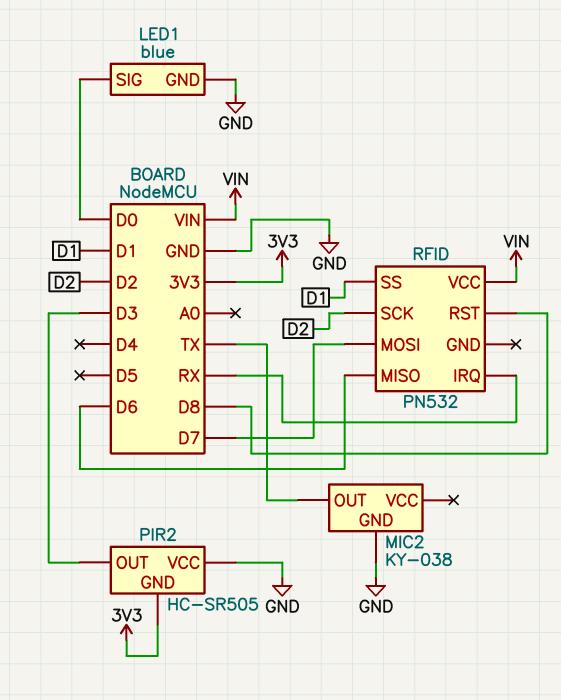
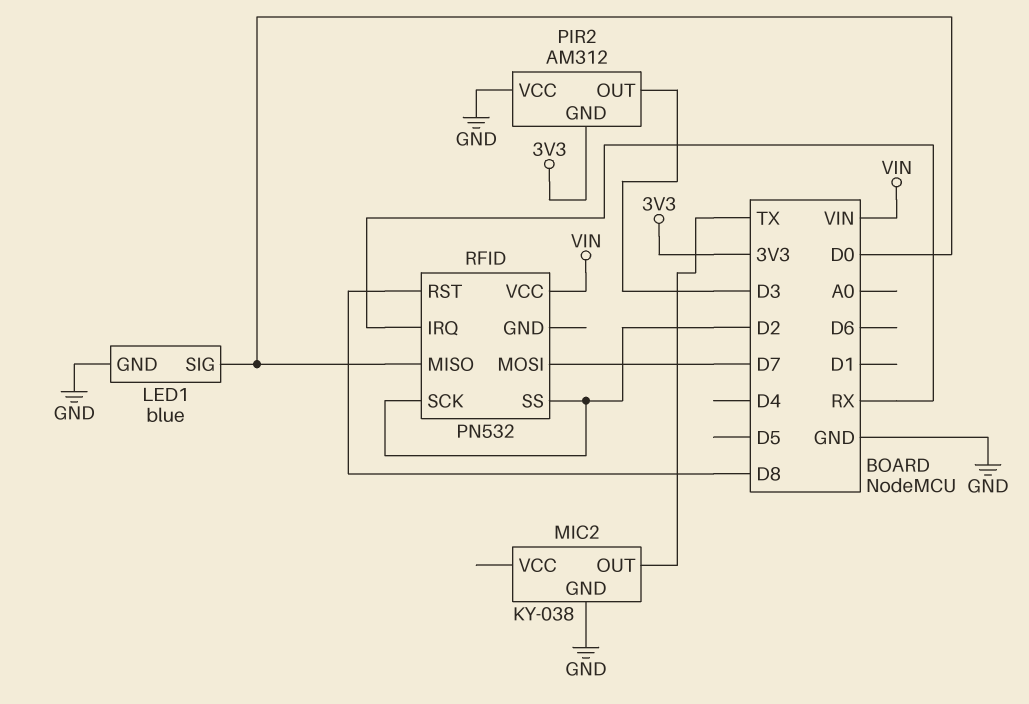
PIR2: HC-SR505 -> AM312
RFID pin MISO: D6 -> D0
RFID pin SS: D1 -> D2

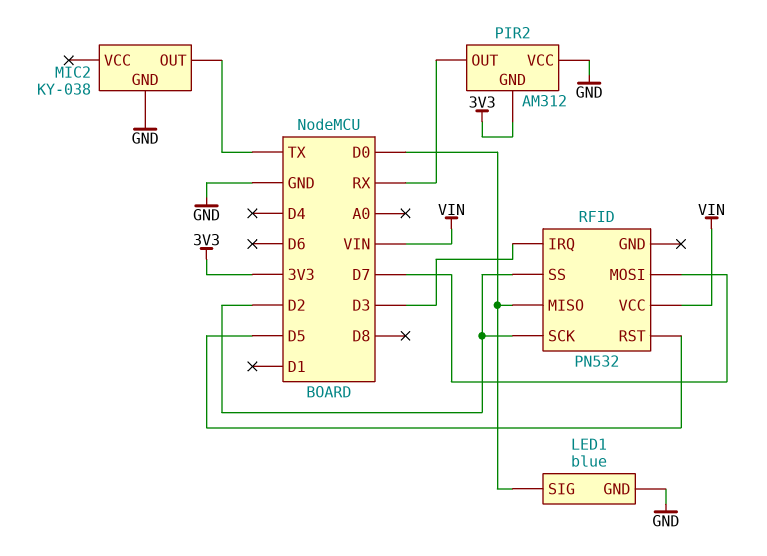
PIR2 pin OUT: D3 -> RX
RFID pin IRQ: RX -> D3
RFID pin RST: D8 -> D5

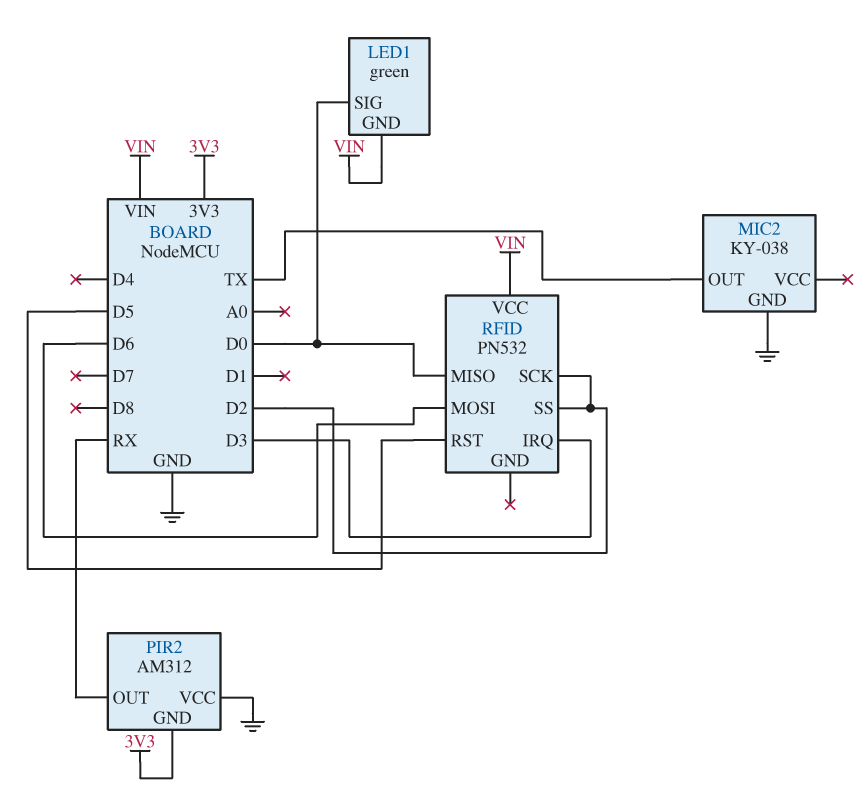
LED1: blue -> green
LED1 pin GND: GND -> VIN
RFID pin MOSI: D7 -> D6

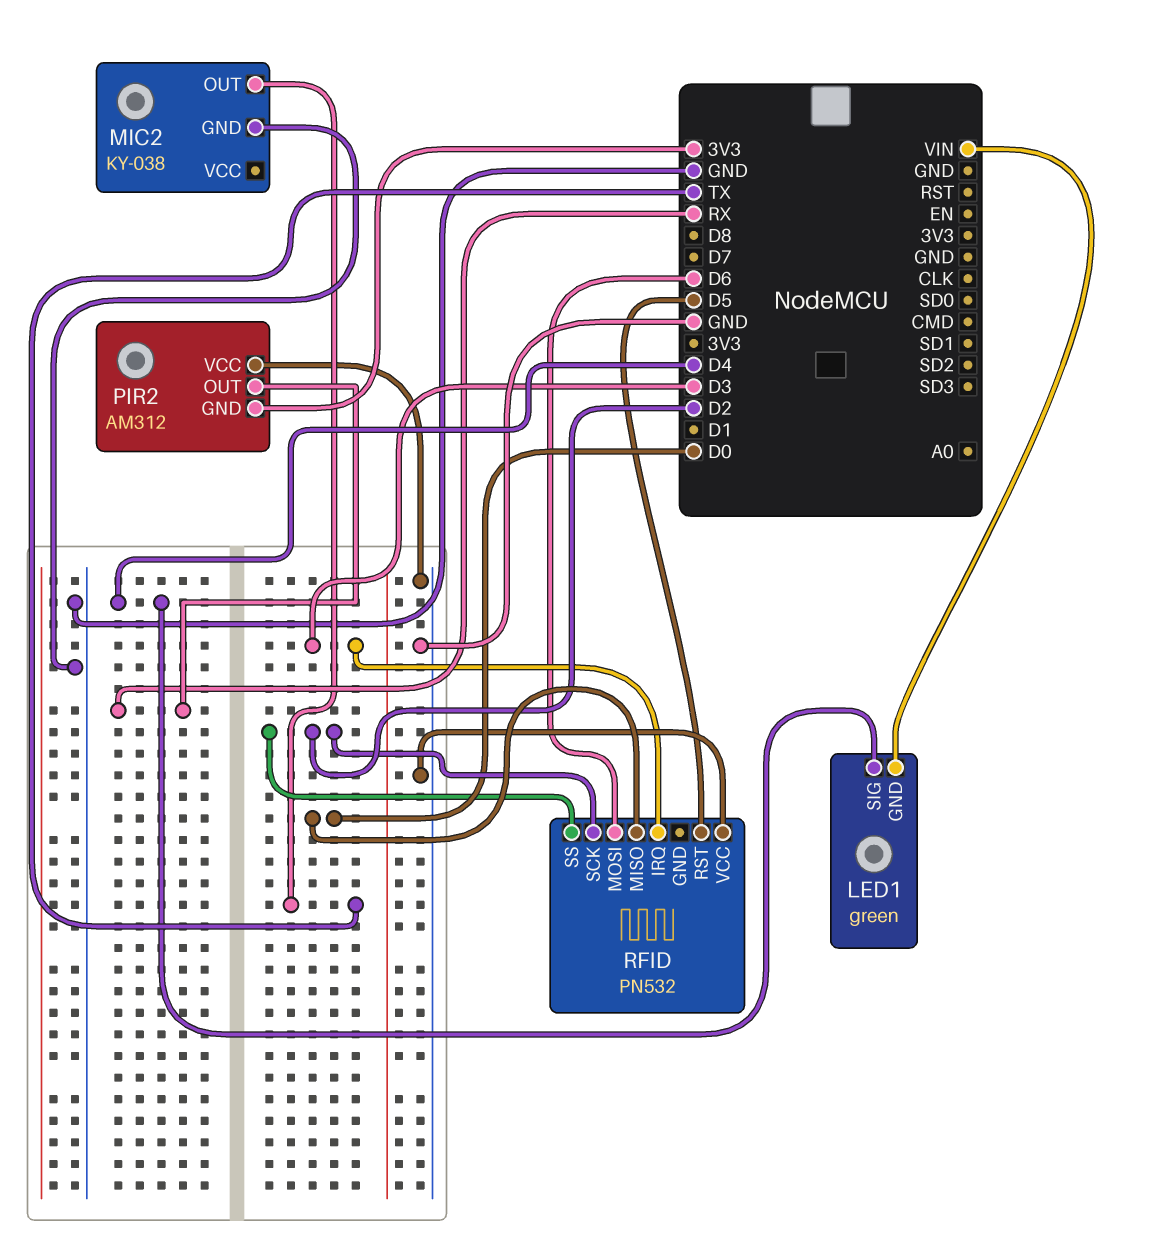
LED1 pin SIG: D0 -> D4
RFID pin VCC: VIN -> GND

